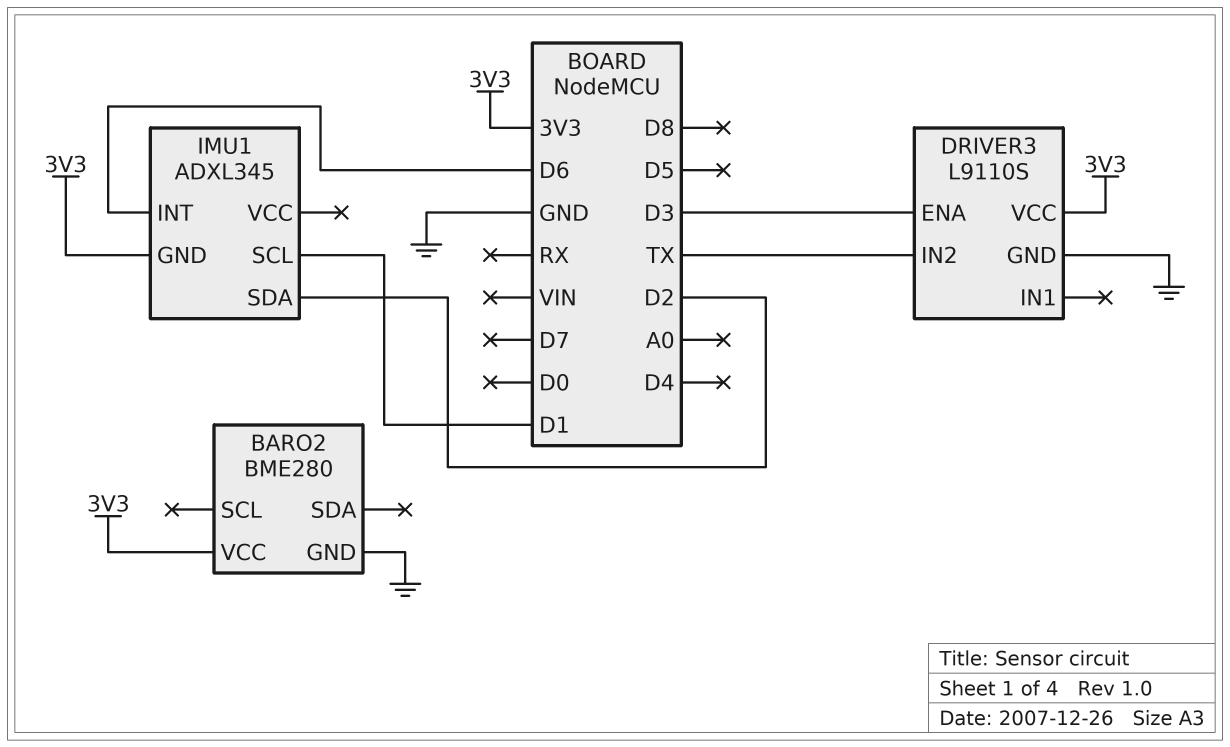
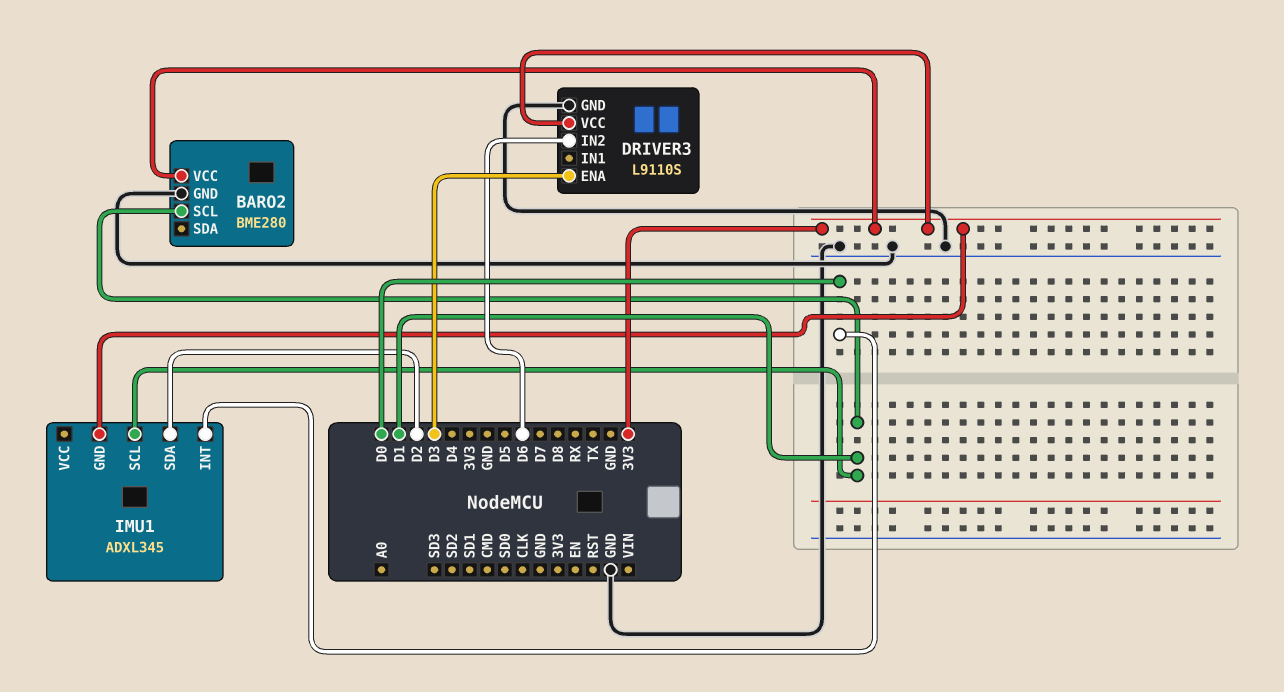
BARO2 pin SCL: none -> D1
DRIVER3 pin IN2: TX -> D6
IMU1 pin INT: D6 -> D0

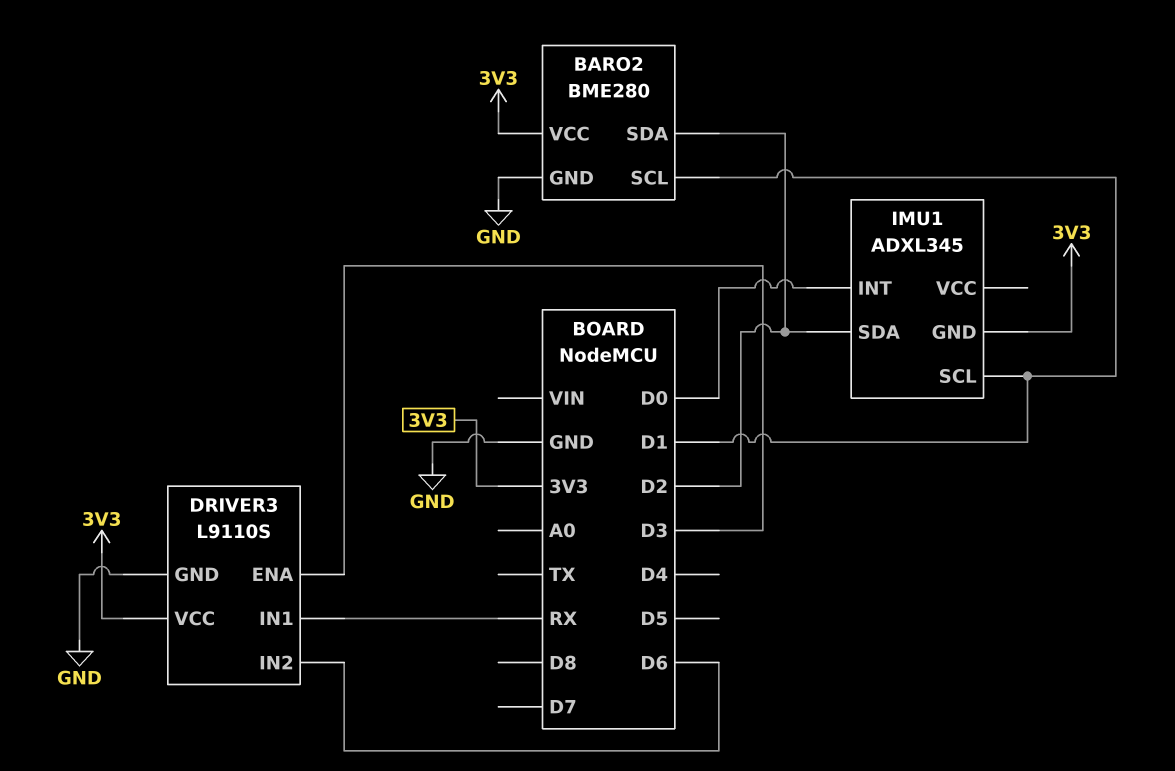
BARO2 pin SDA: none -> D2
DRIVER3 pin IN1: none -> RX

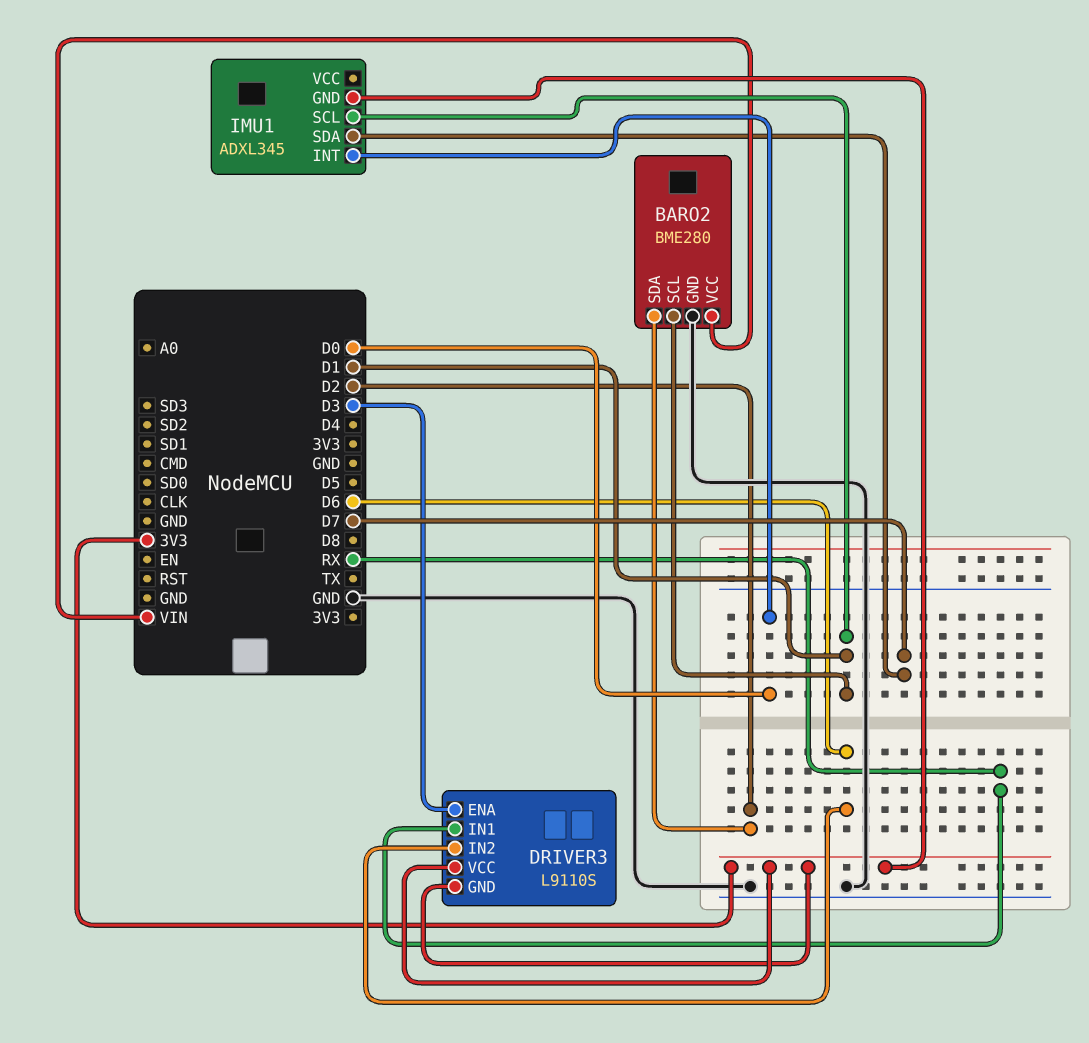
BARO2 pin VCC: 3V3 -> VIN
DRIVER3 pin GND: GND -> 3V3
IMU1 pin SDA: D2 -> D7

